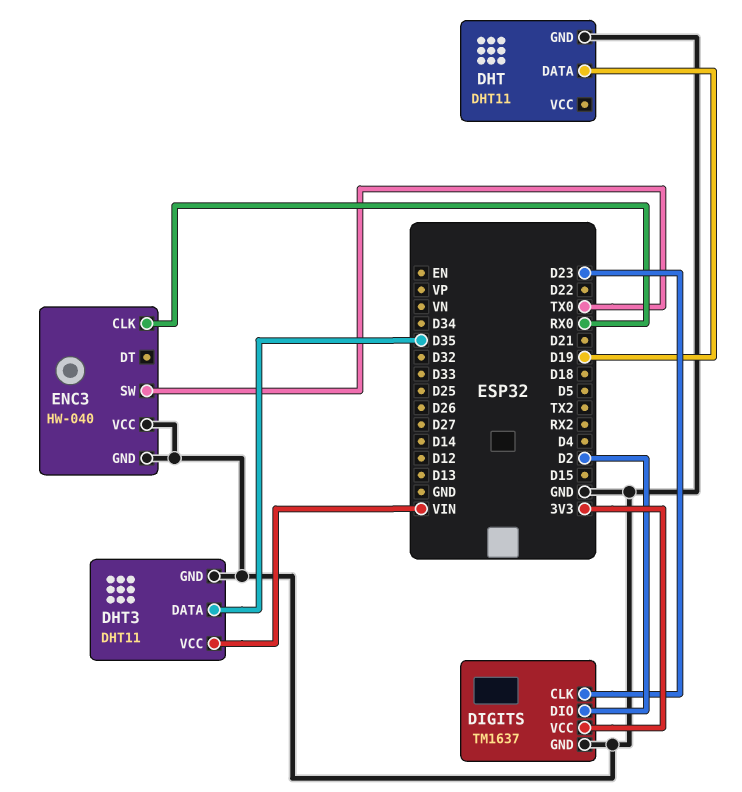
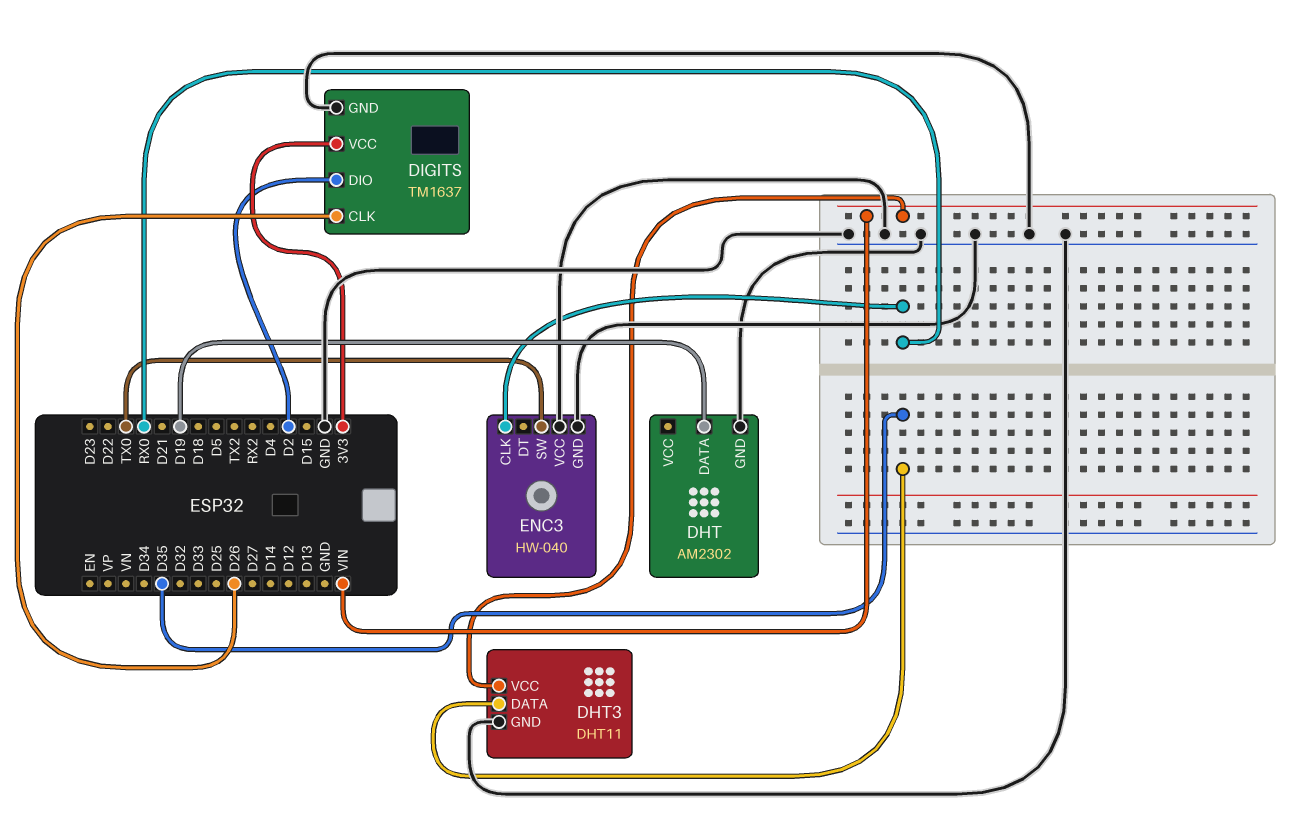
DHT: DHT11 -> AM2302
DIGITS pin CLK: D23 -> D26

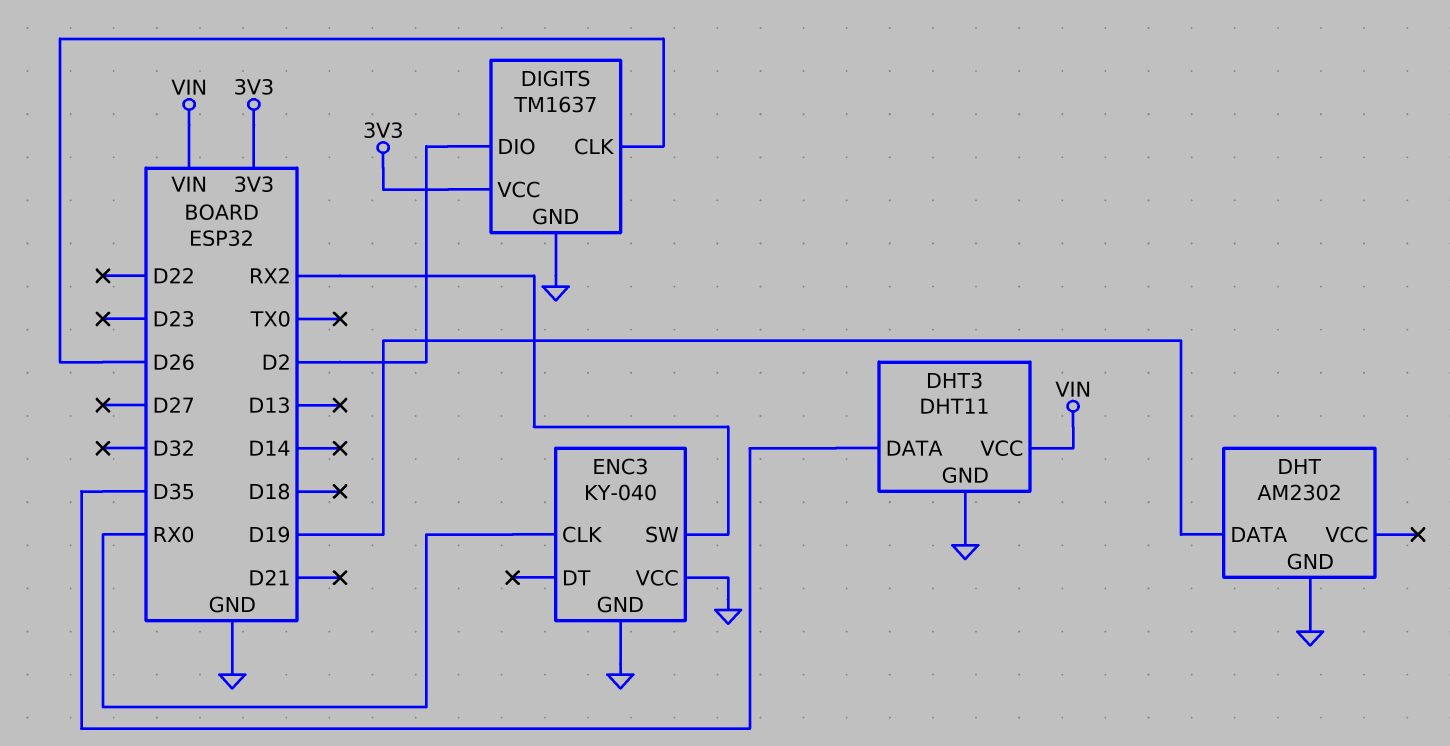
ENC3: HW-040 -> KY-040
ENC3 pin SW: TX0 -> RX2

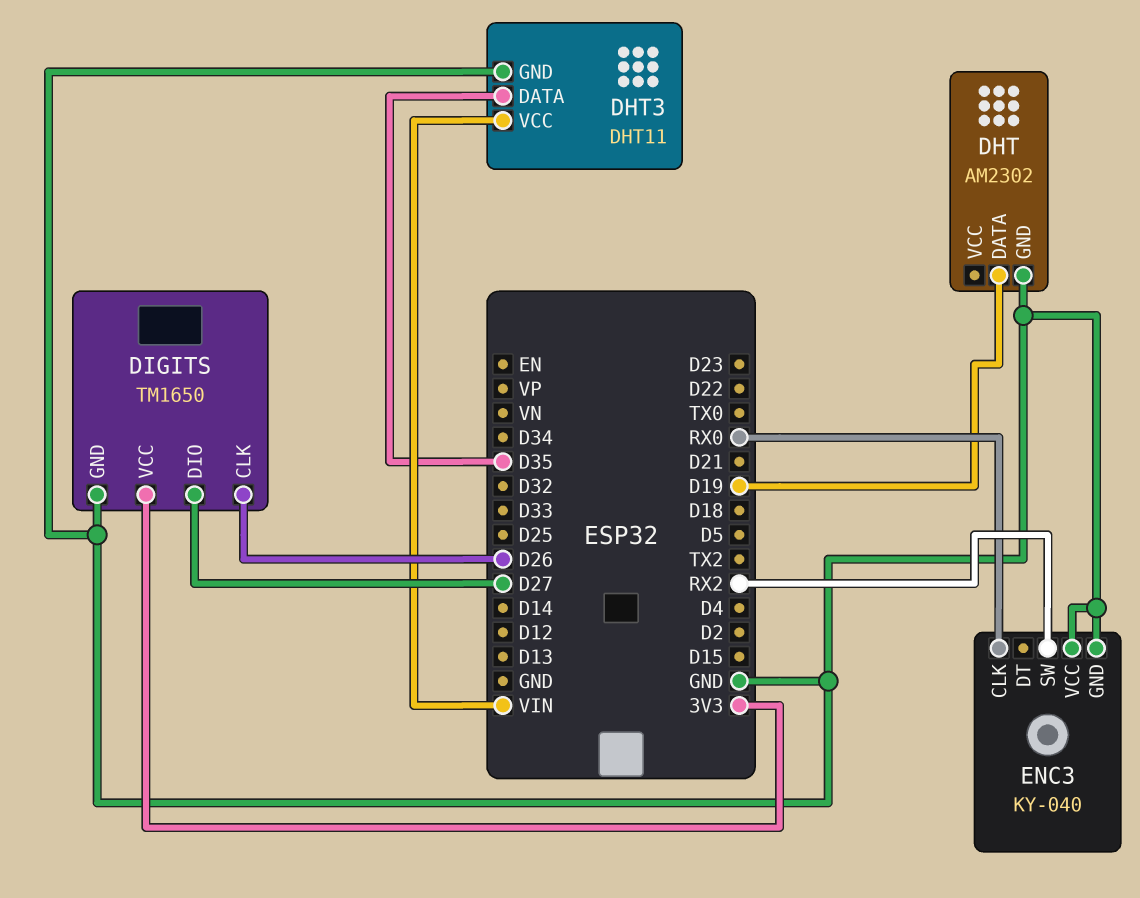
DIGITS: TM1637 -> TM1650
DIGITS pin DIO: D2 -> D27

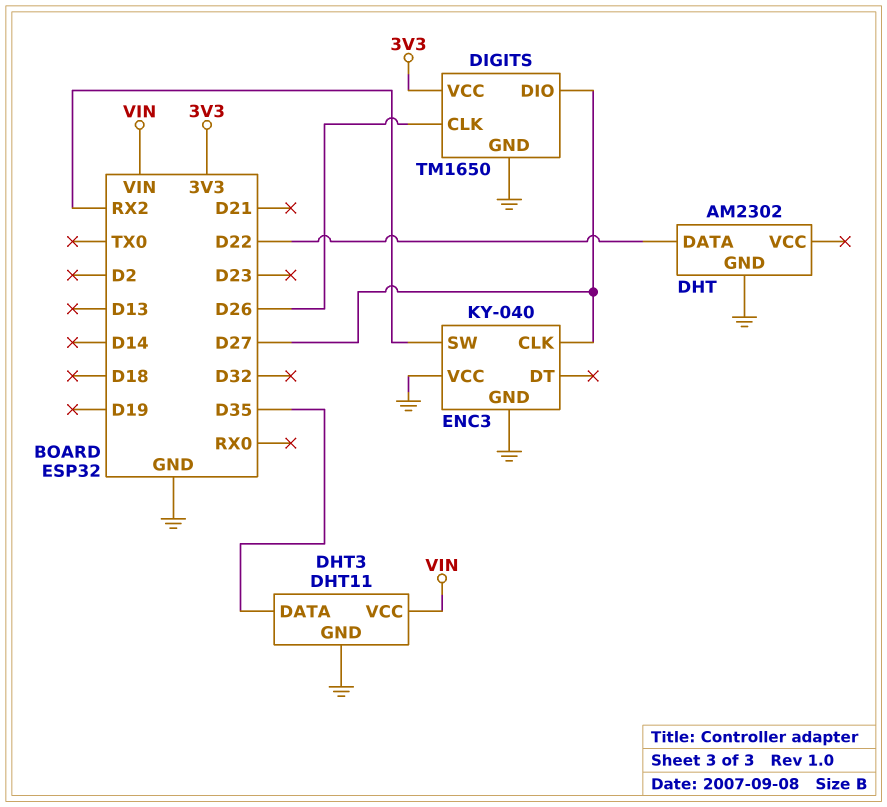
DHT pin DATA: D19 -> D22
ENC3 pin CLK: RX0 -> D27

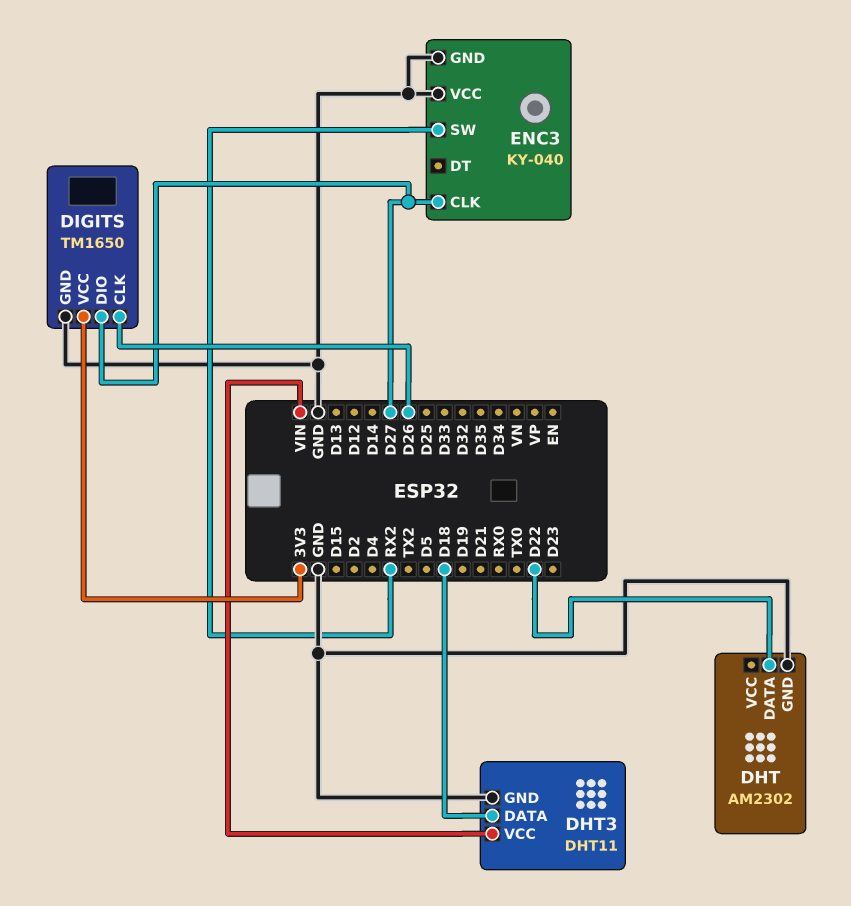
DHT3 pin DATA: D35 -> D18

